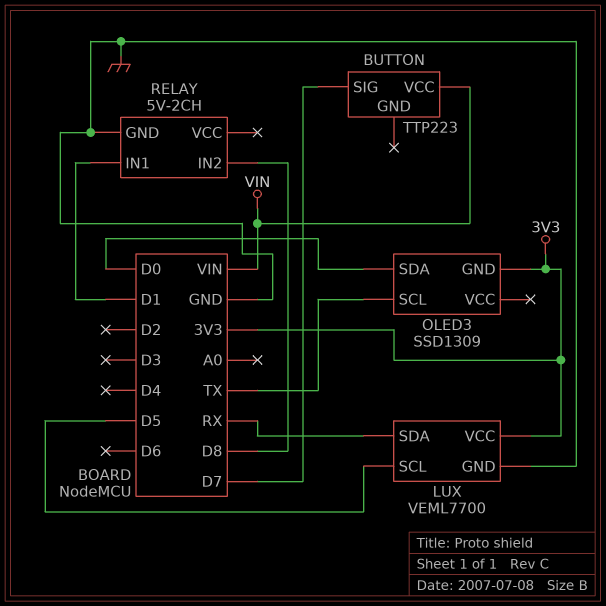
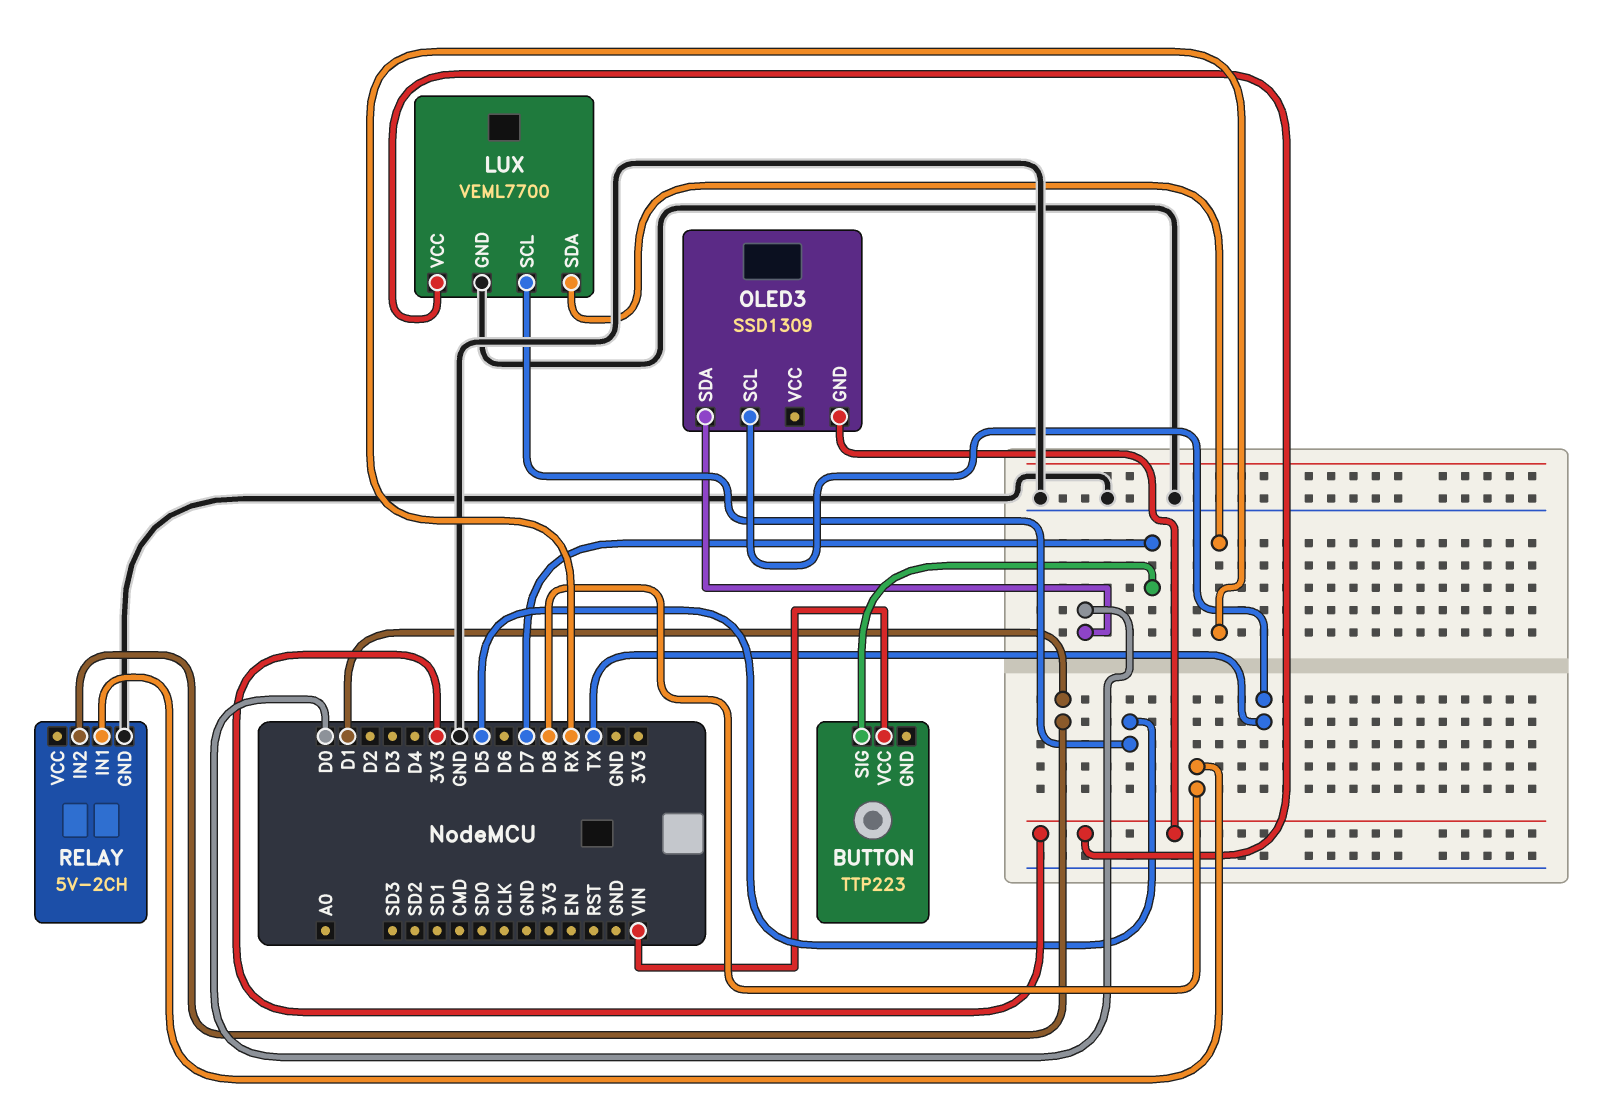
RELAY pin IN1: D1 -> D8
RELAY pin IN2: D8 -> D1

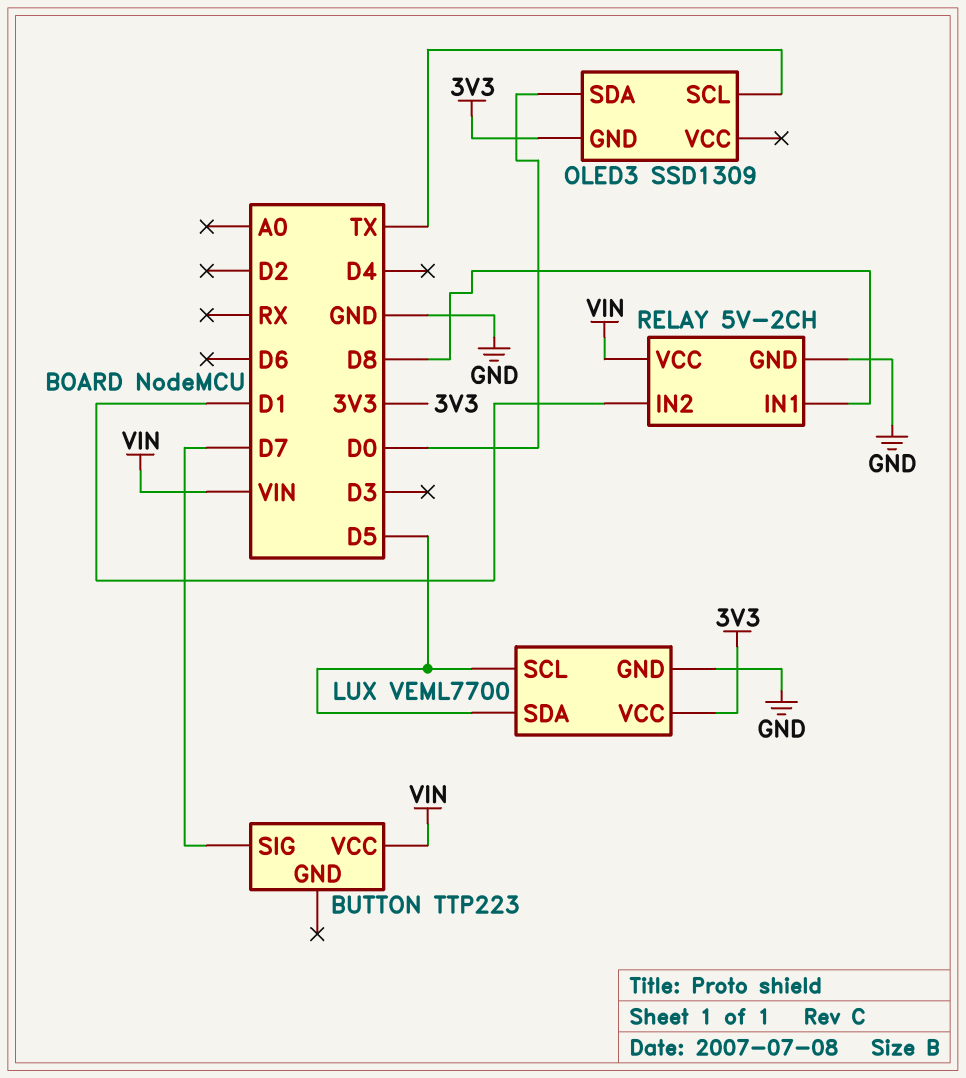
LUX pin SDA: RX -> D5
RELAY pin VCC: none -> VIN

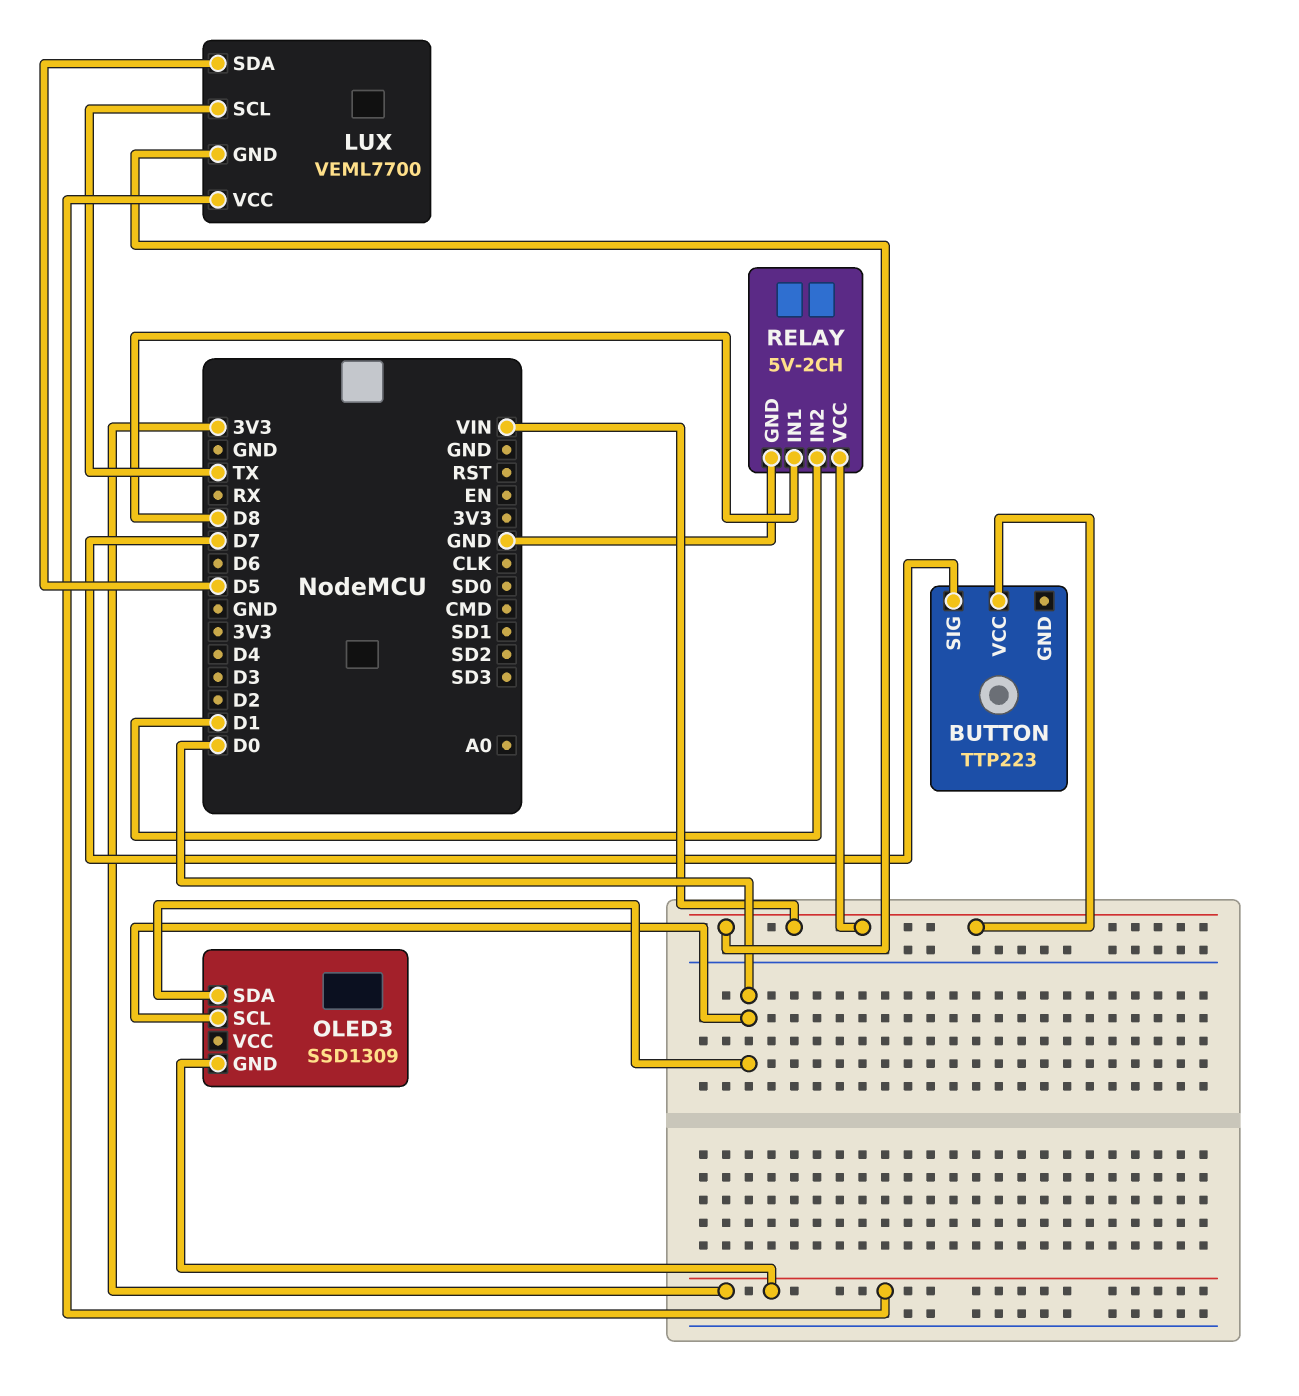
LUX pin GND: GND -> VIN
LUX pin SCL: D5 -> TX
OLED3 pin SCL: TX -> D0

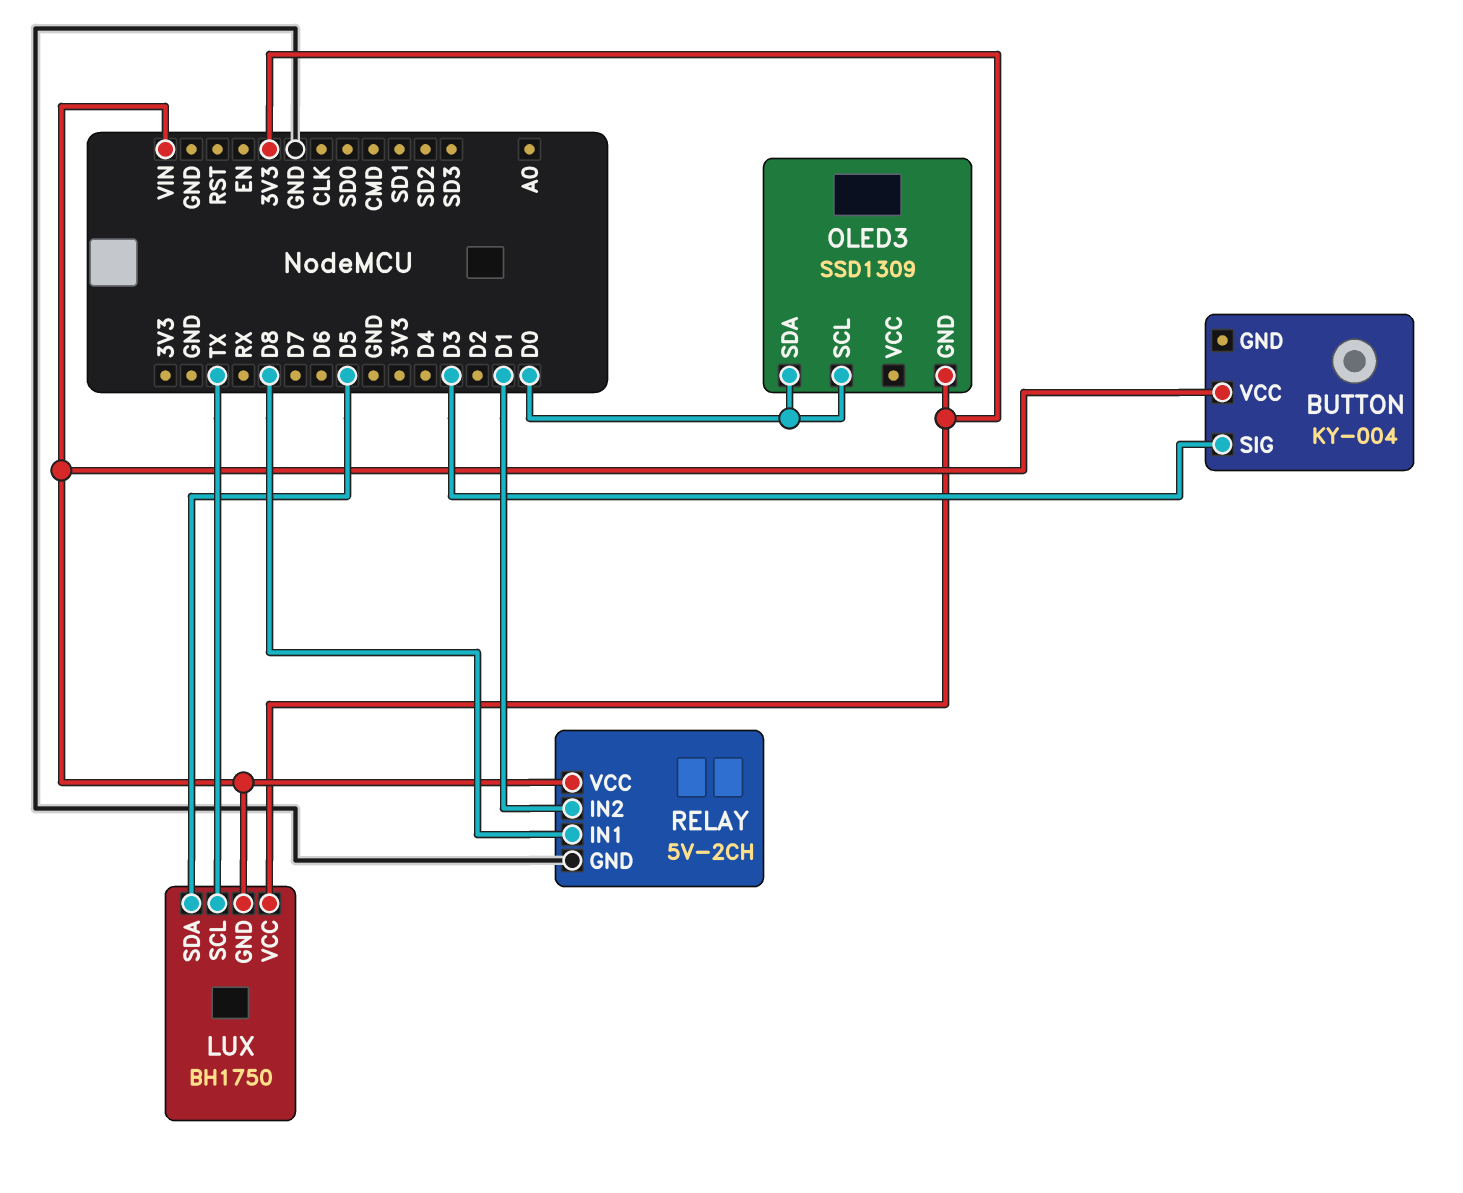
BUTTON: TTP223 -> KY-004
BUTTON pin SIG: D7 -> D3
LUX: VEML7700 -> BH1750

